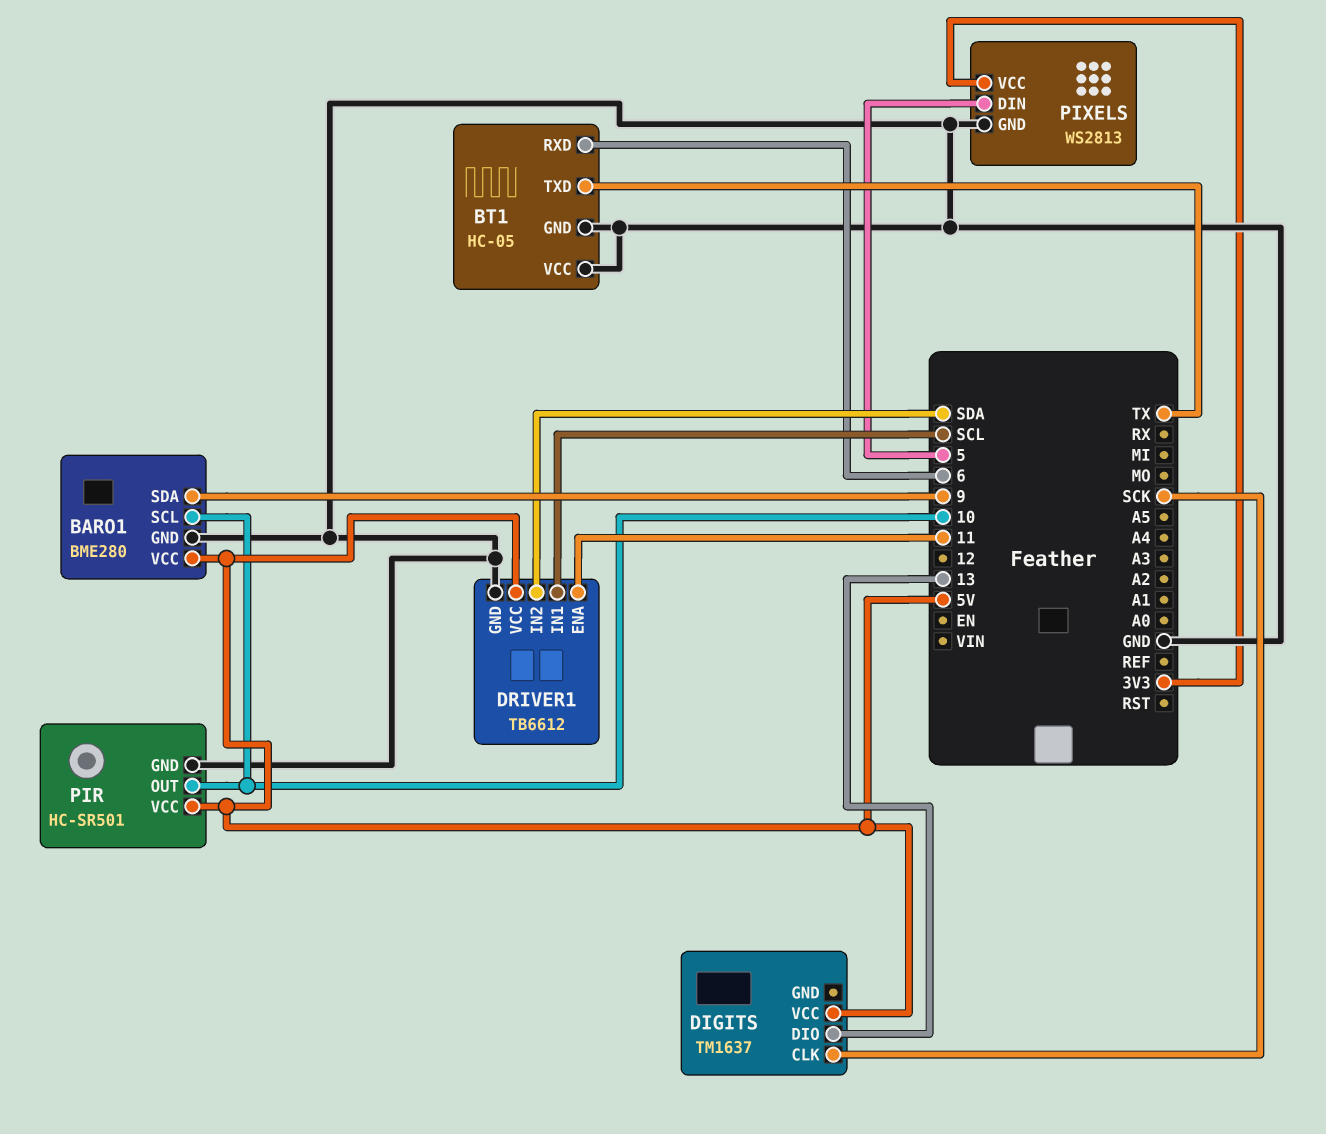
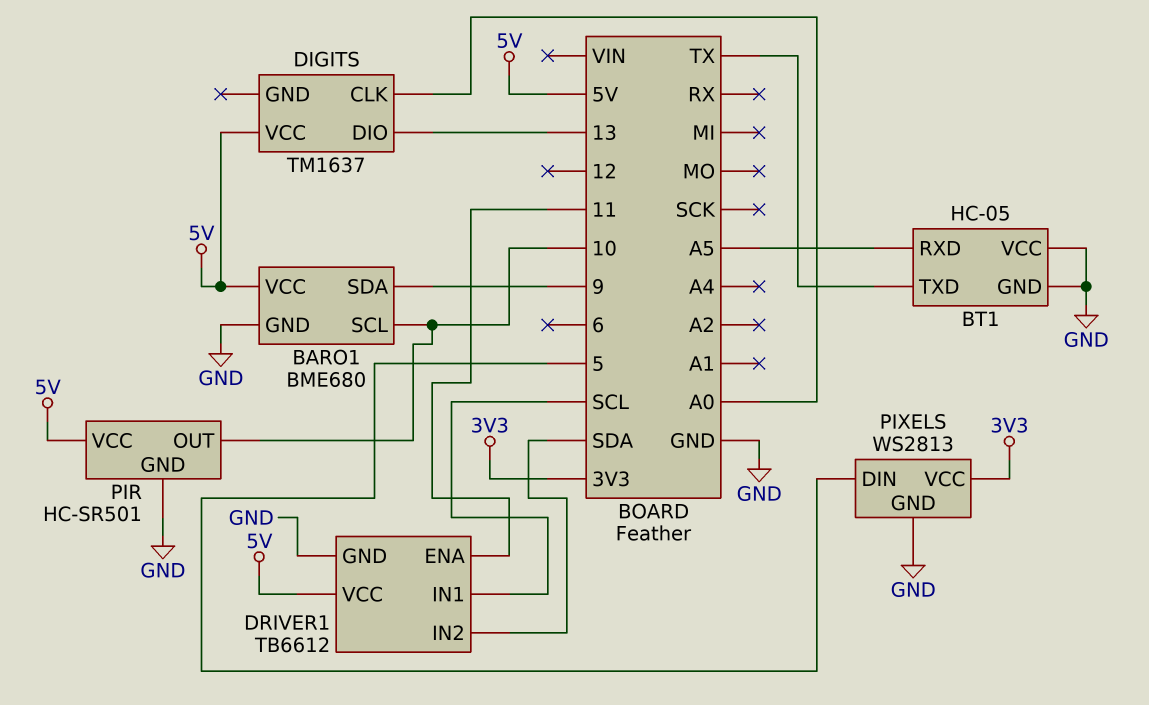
BARO1: BME280 -> BME680
BT1 pin RXD: 6 -> A5
DIGITS pin CLK: SCK -> A0

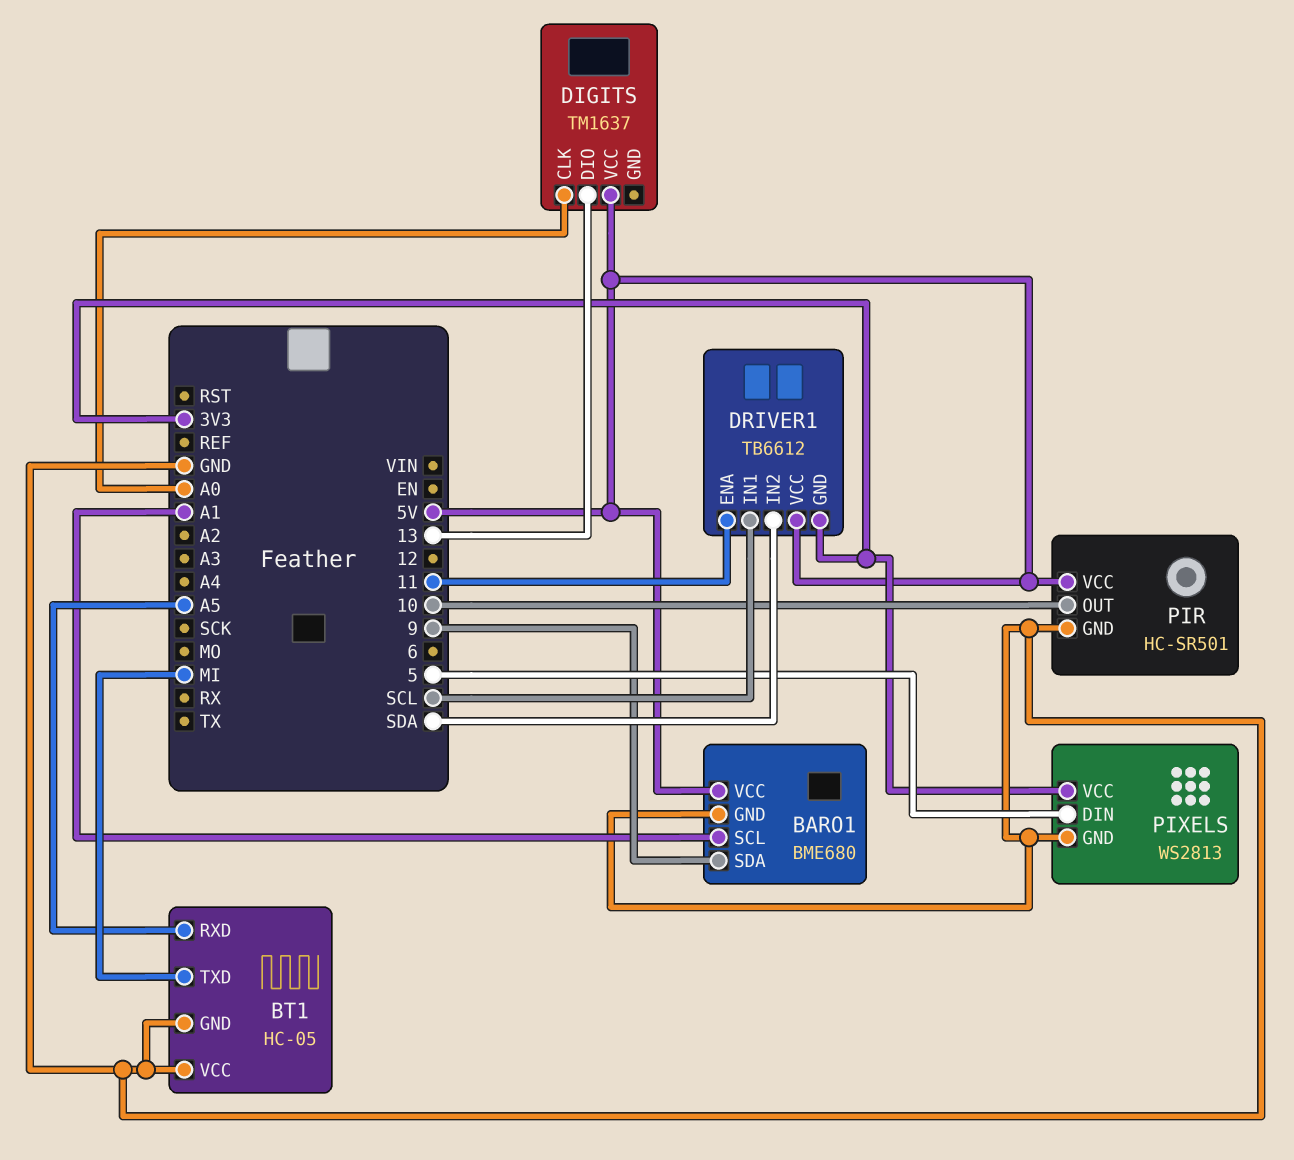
BARO1 pin SCL: 10 -> A1
BT1 pin TXD: TX -> MI
DRIVER1 pin GND: GND -> 3V3

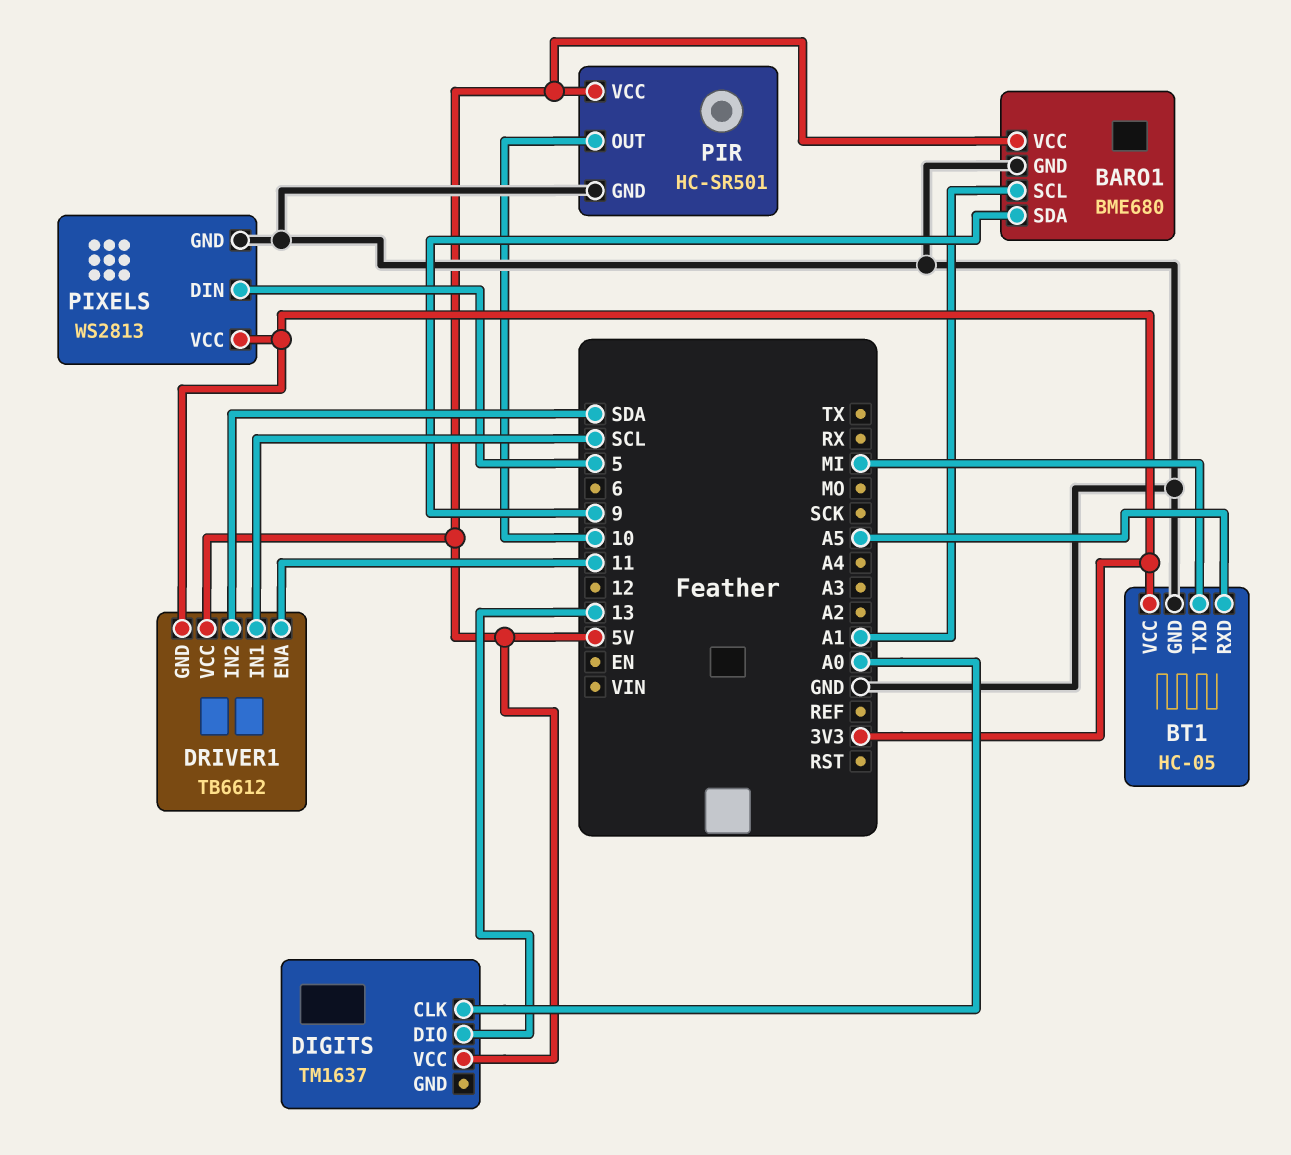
BT1 pin VCC: GND -> 3V3

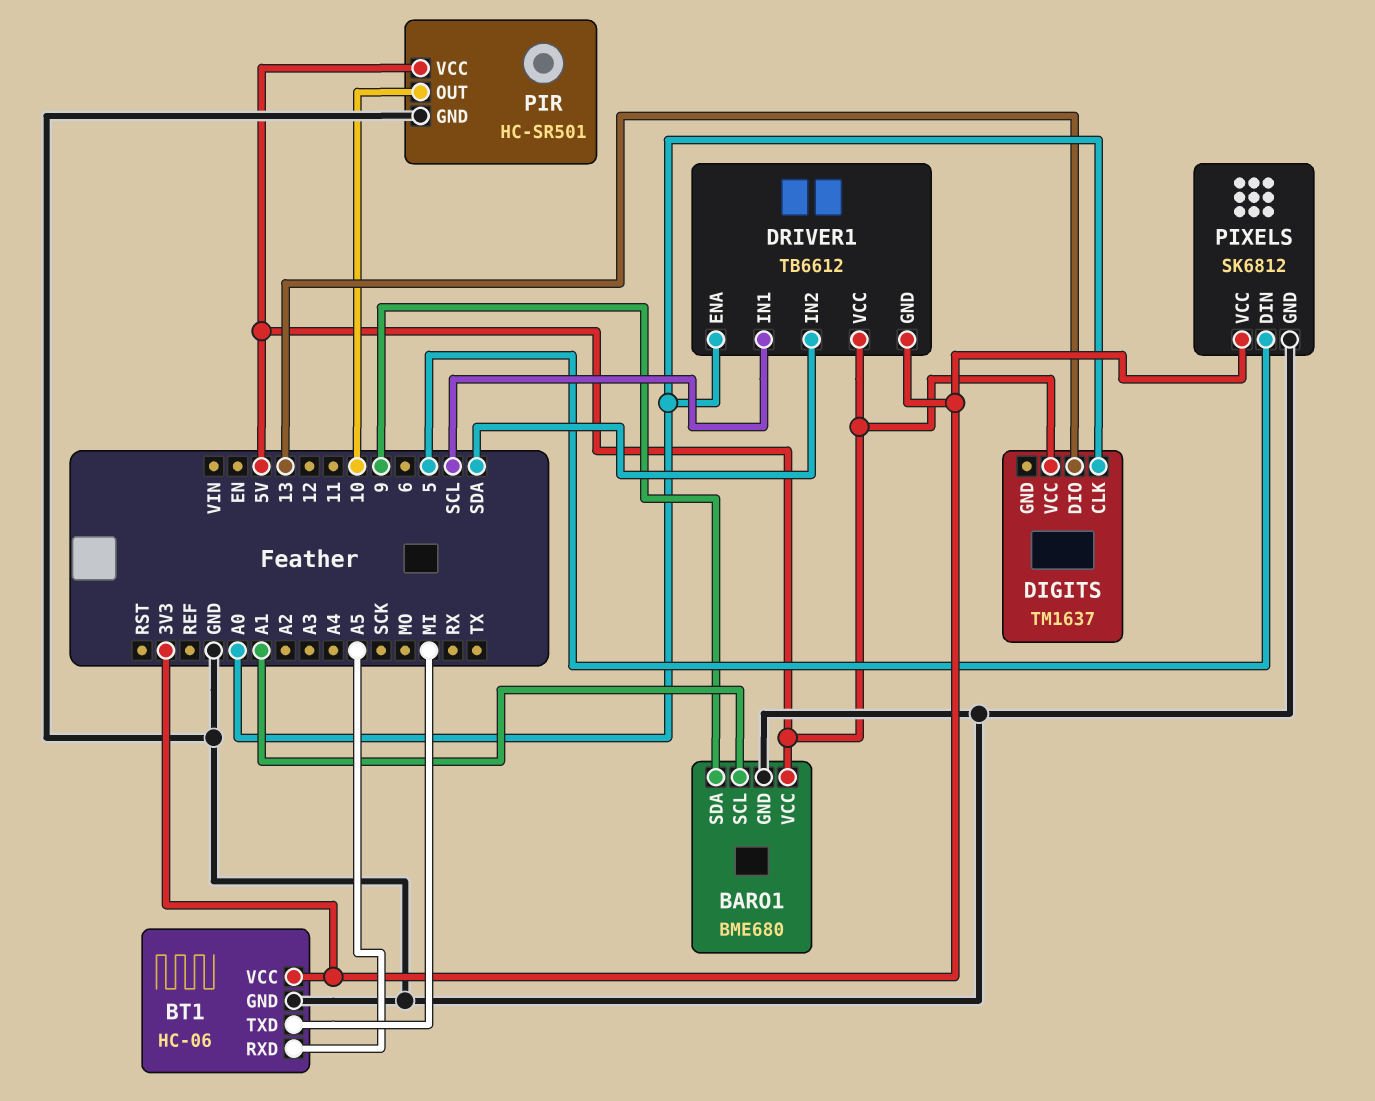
BT1: HC-05 -> HC-06
DRIVER1 pin ENA: 11 -> A0
PIXELS: WS2813 -> SK6812

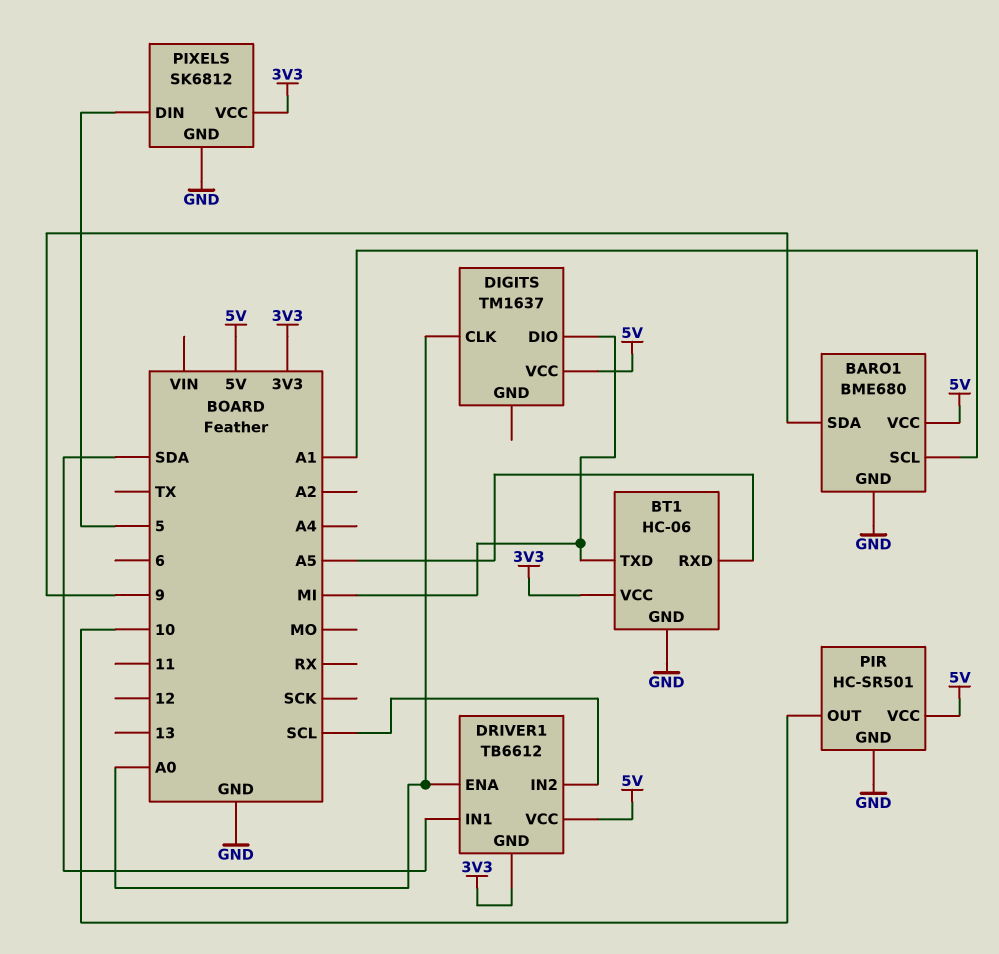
DIGITS pin DIO: 13 -> MI
DRIVER1 pin IN1: SCL -> SDA
DRIVER1 pin IN2: SDA -> SCL

